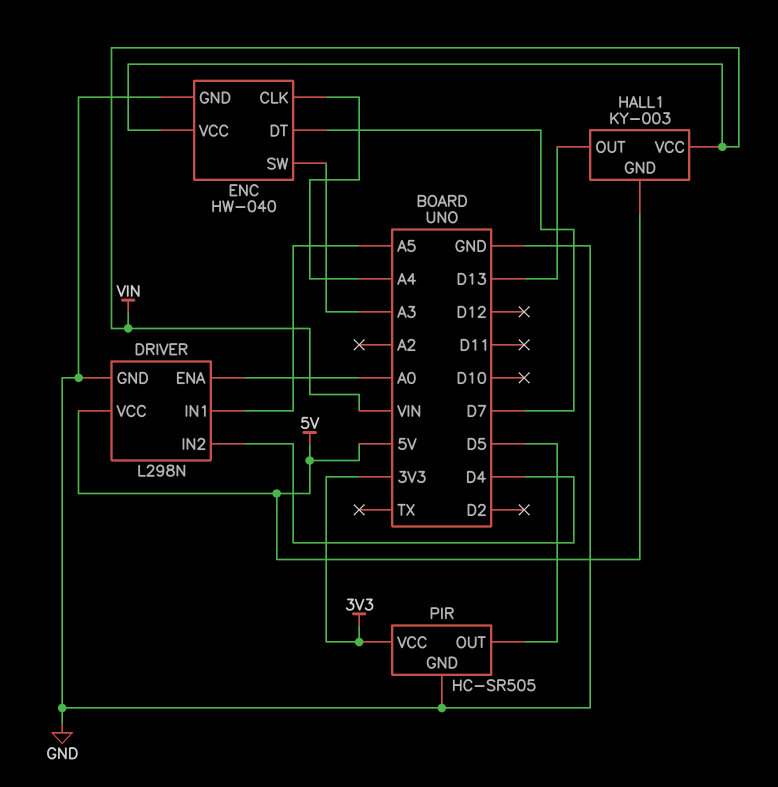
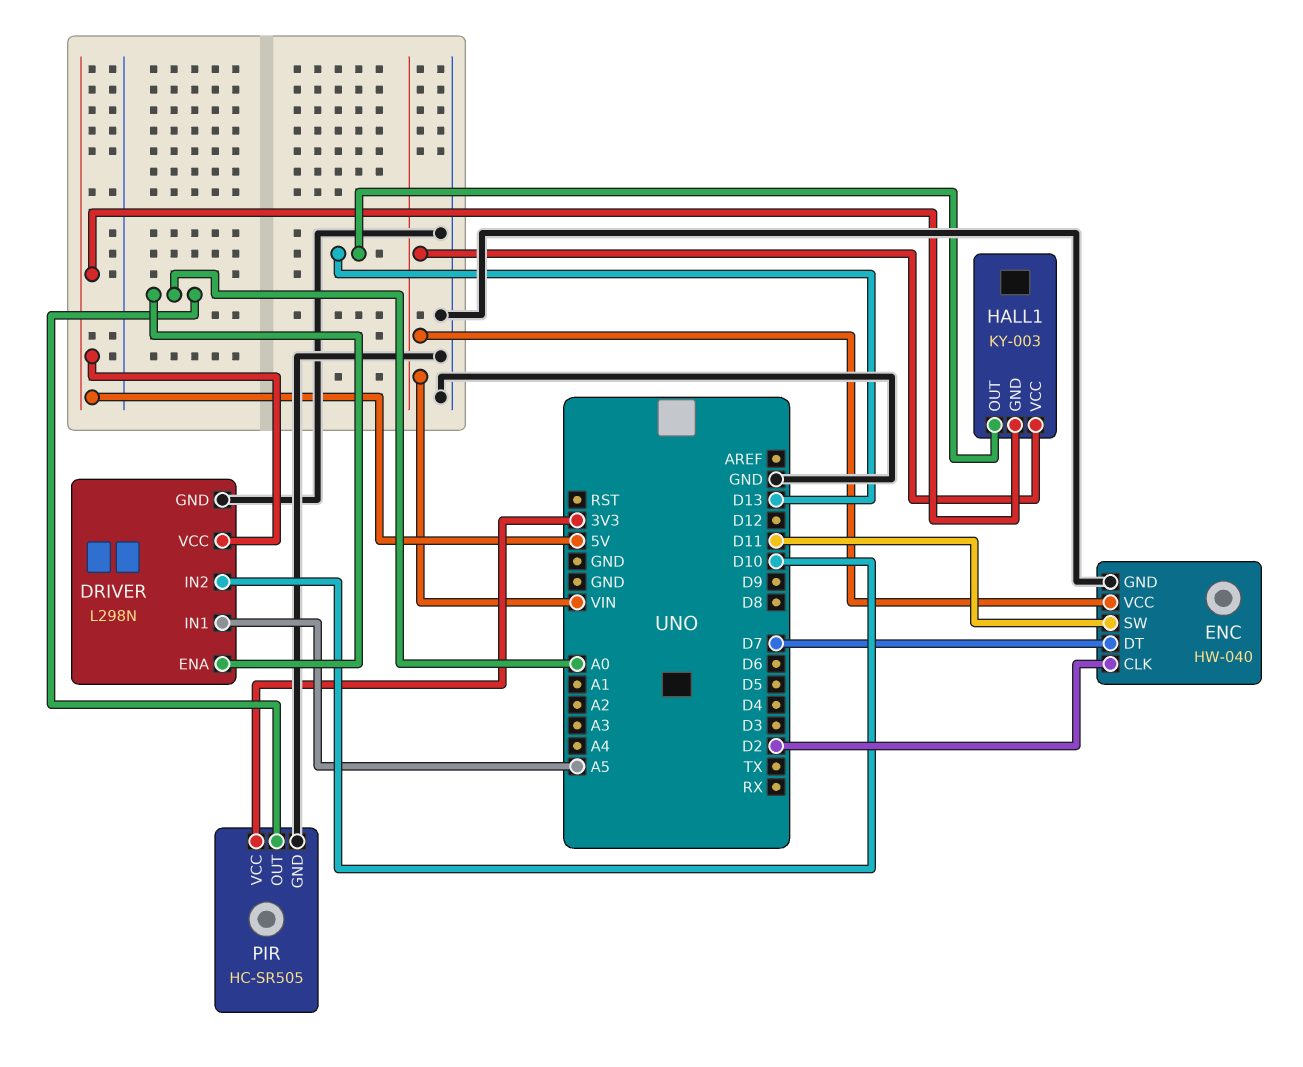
DRIVER pin IN2: D4 -> D10
ENC pin CLK: A4 -> D2
ENC pin SW: A3 -> D11
PIR pin OUT: D5 -> A0

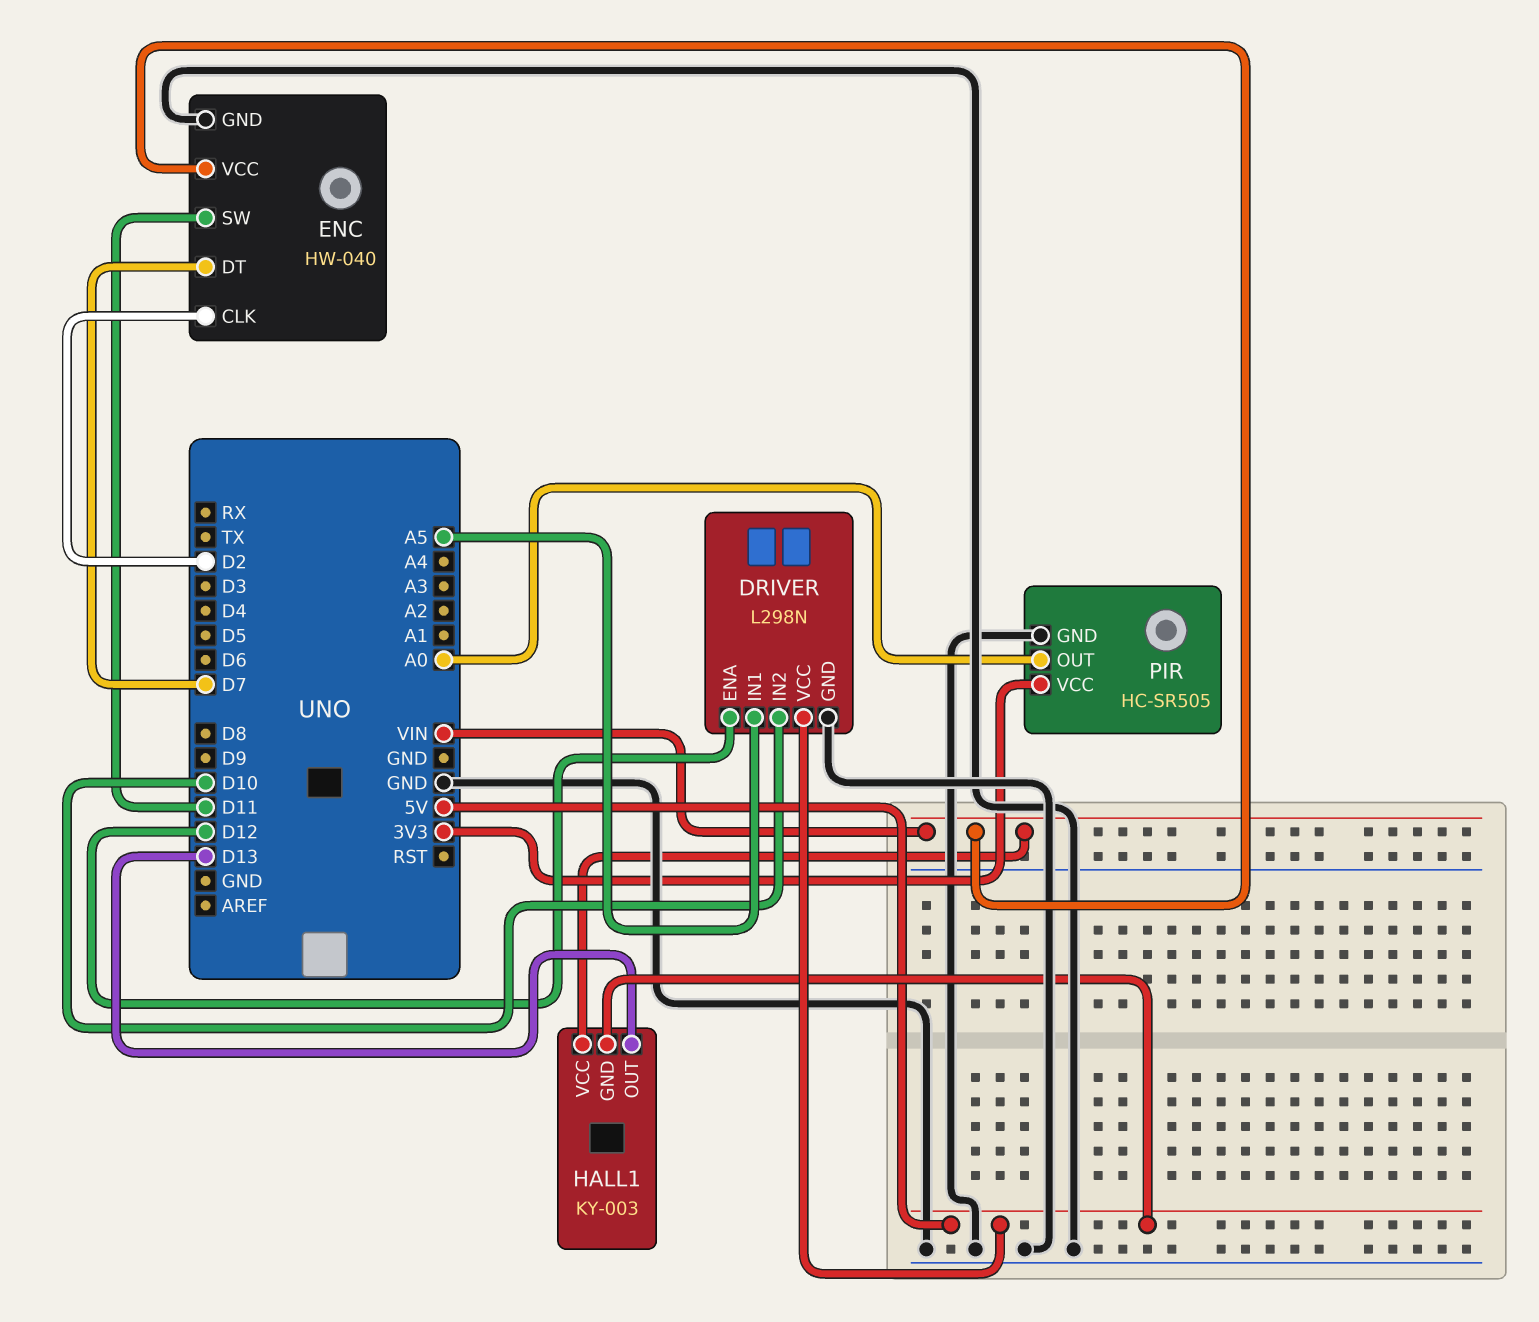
DRIVER pin ENA: A0 -> D12

